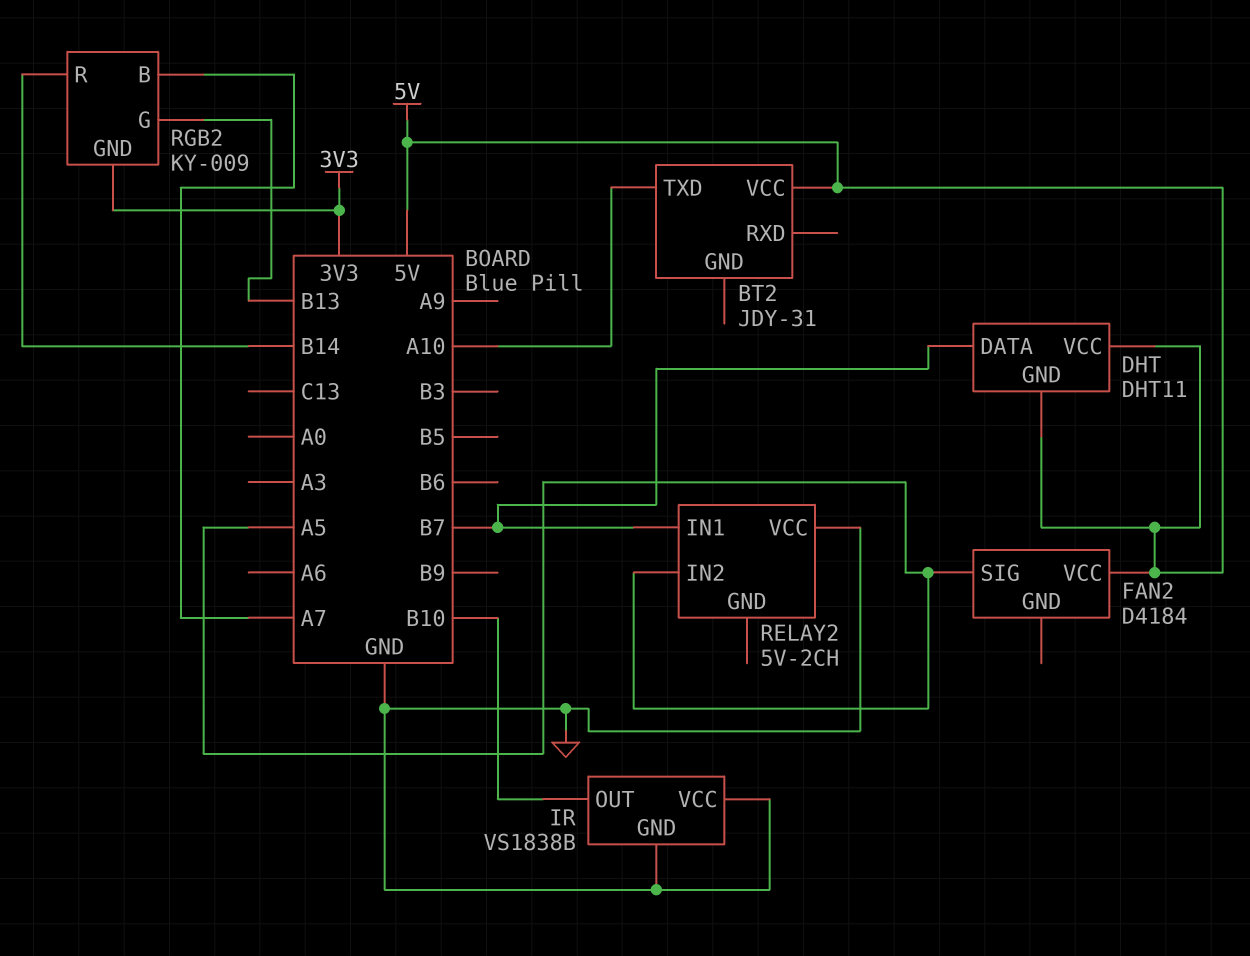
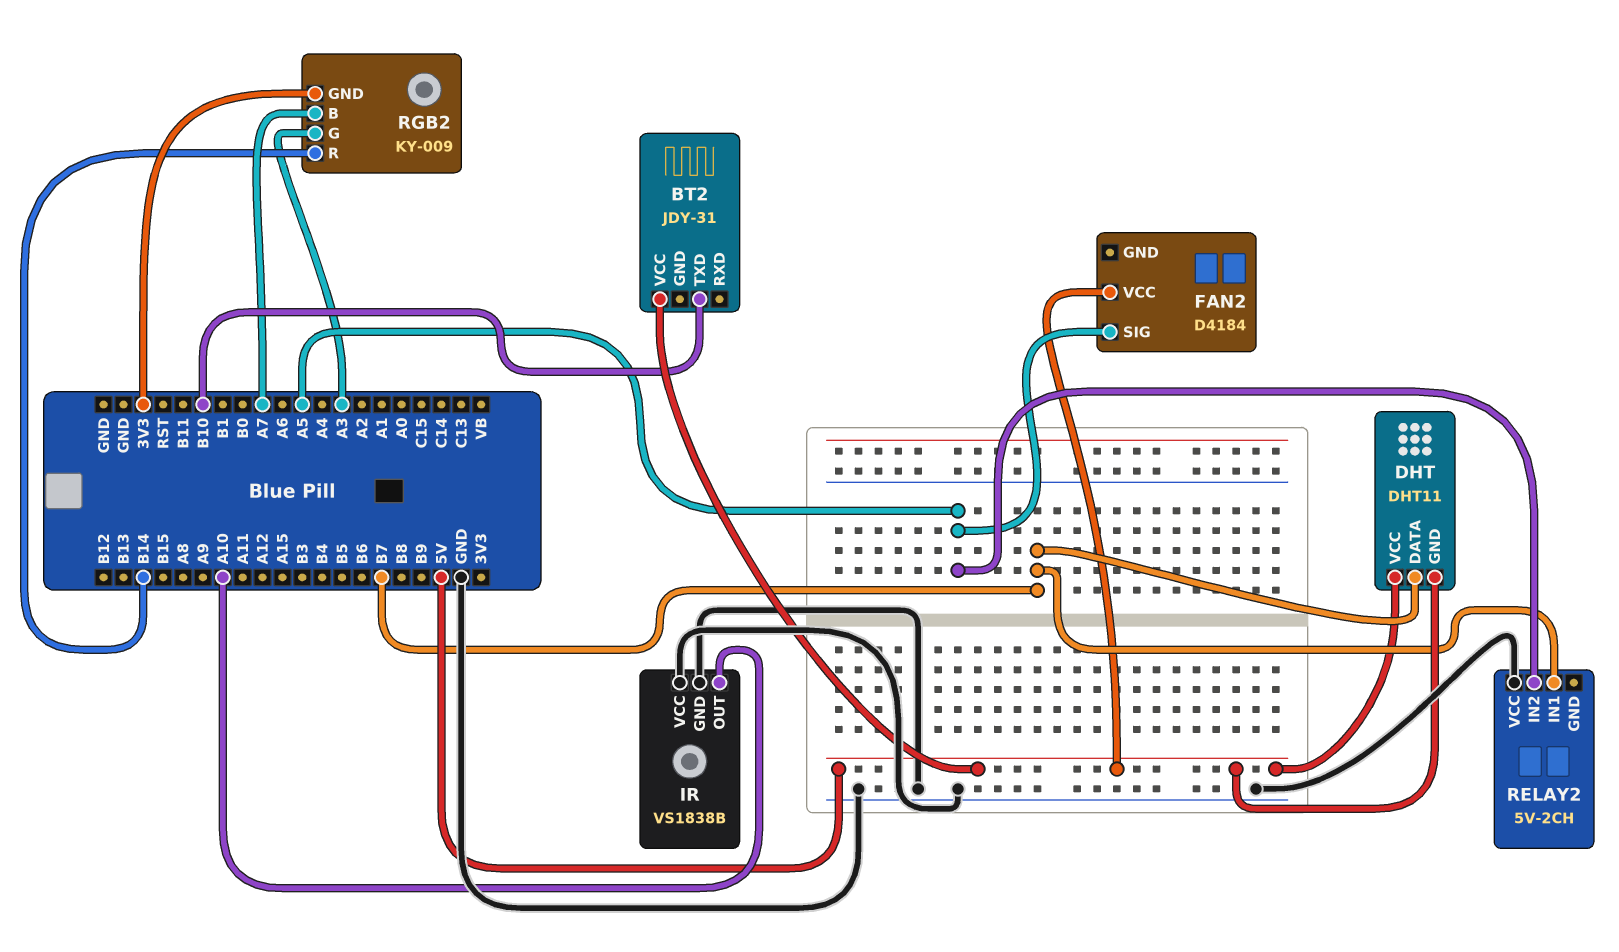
BT2 pin TXD: A10 -> B10
IR pin OUT: B10 -> A10
RGB2 pin G: B13 -> A3

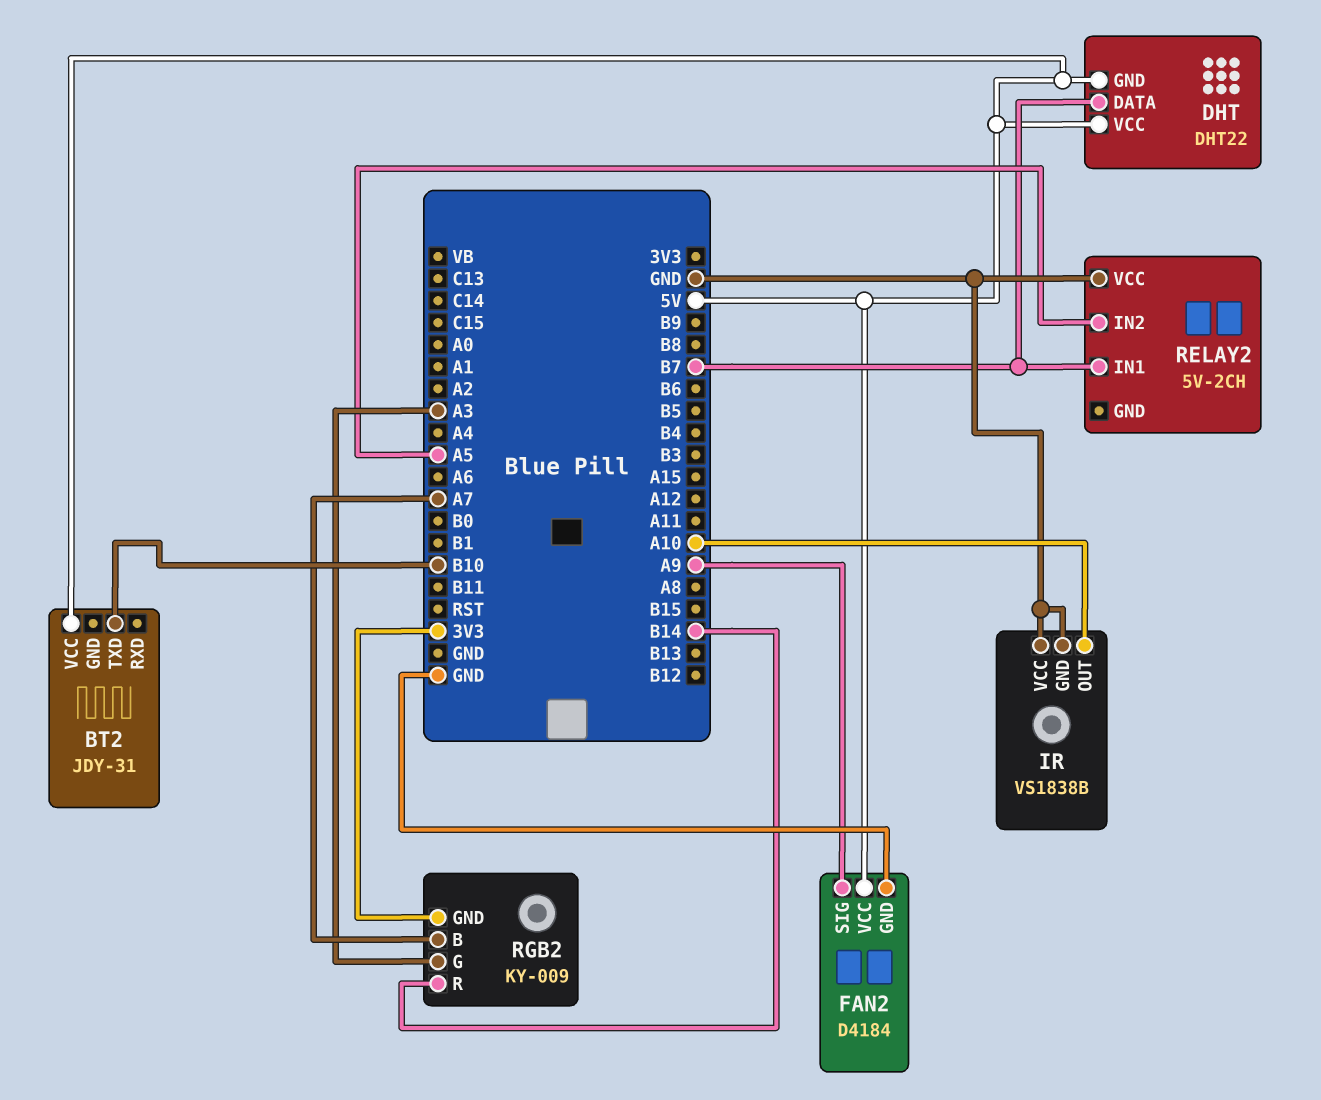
DHT: DHT11 -> DHT22
FAN2 pin GND: none -> GND
FAN2 pin SIG: A5 -> A9

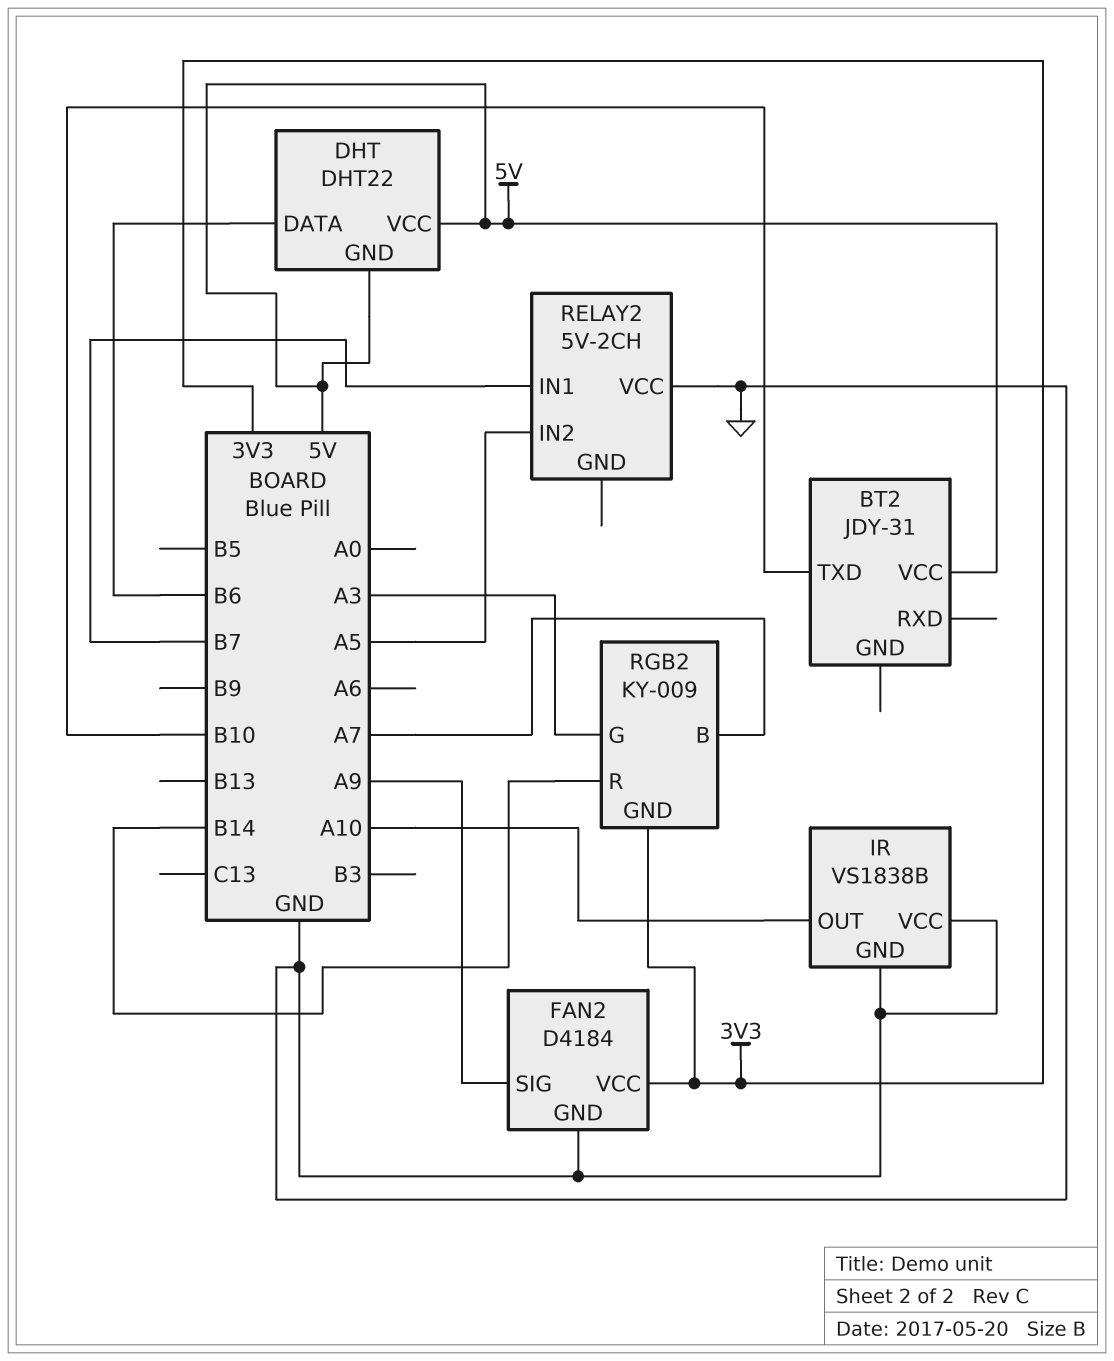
DHT pin DATA: B7 -> B6
FAN2 pin VCC: 5V -> 3V3

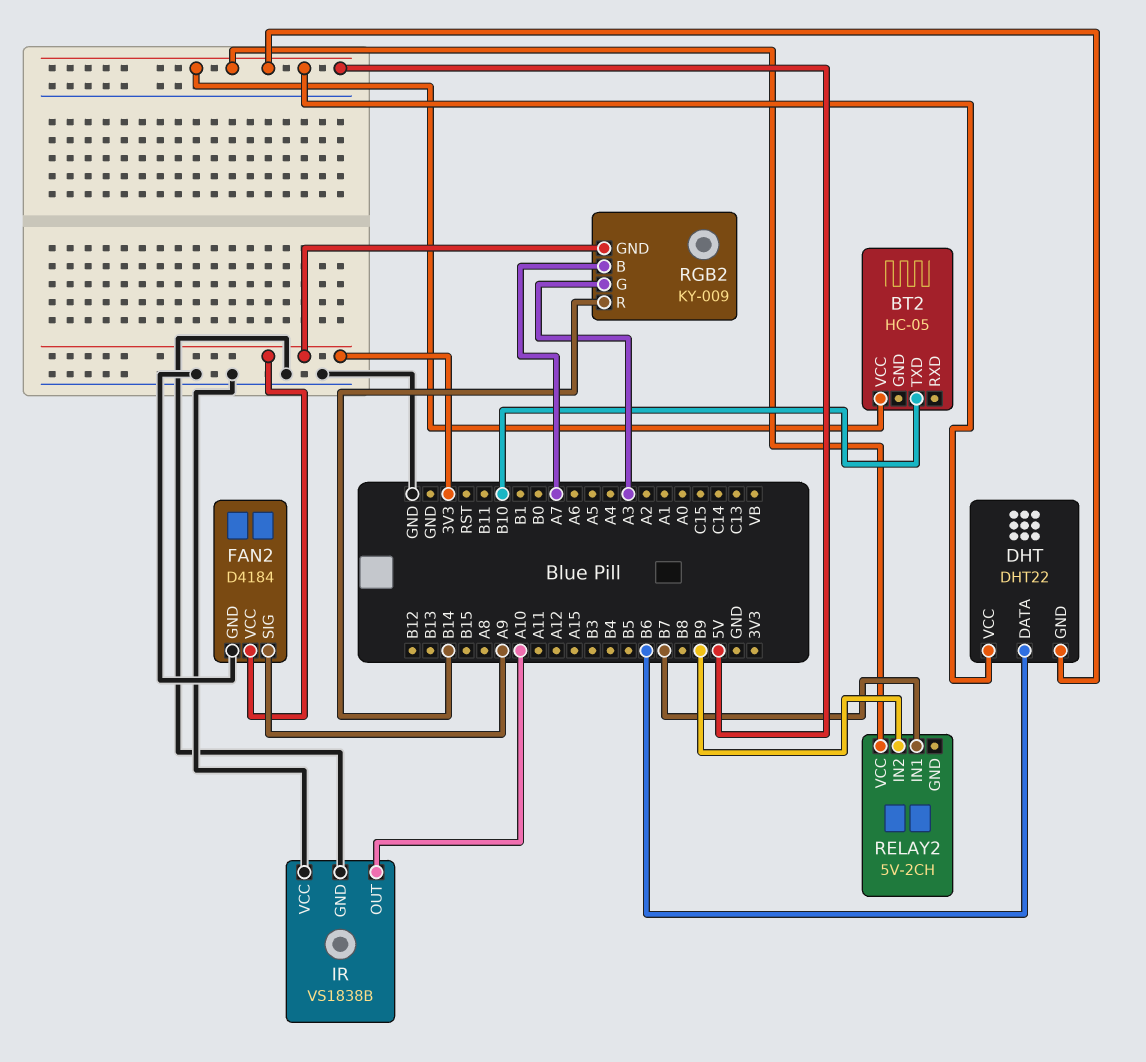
BT2: JDY-31 -> HC-05
RELAY2 pin IN2: A5 -> B9
RELAY2 pin VCC: GND -> 5V

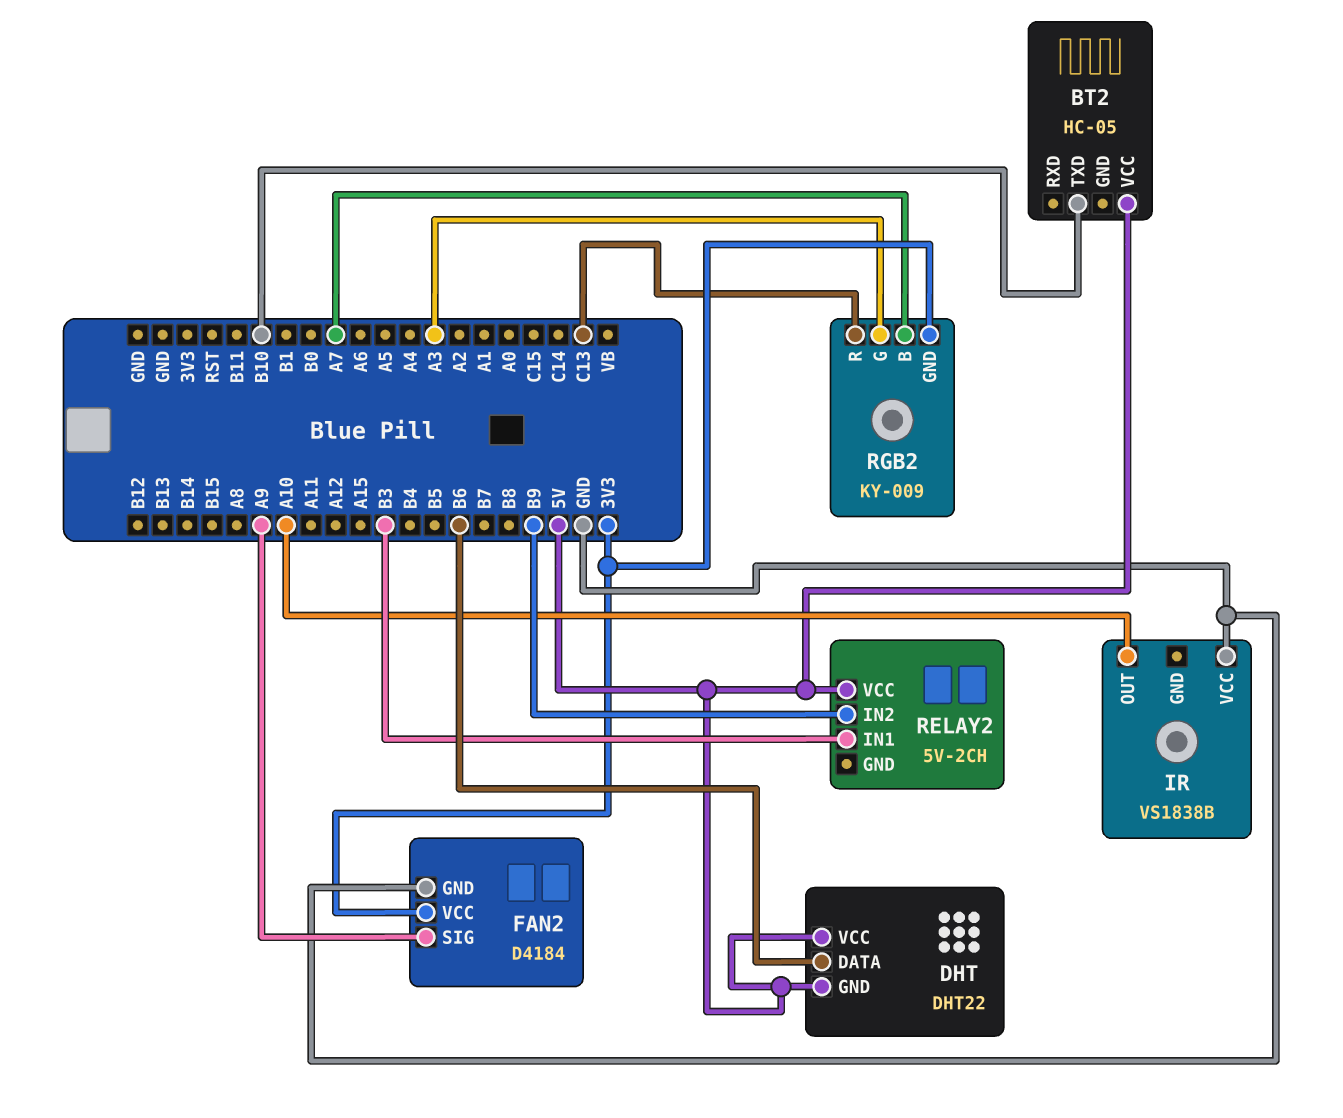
IR pin GND: GND -> none
RELAY2 pin IN1: B7 -> B3
RGB2 pin R: B14 -> C13

